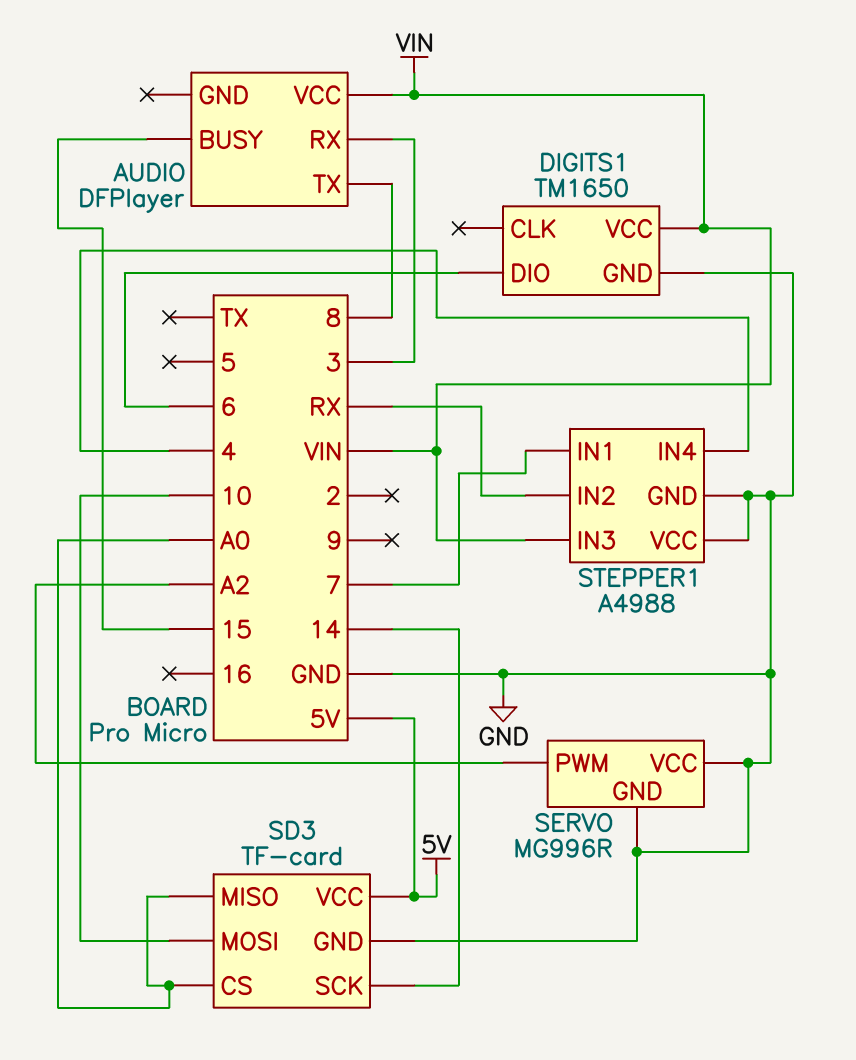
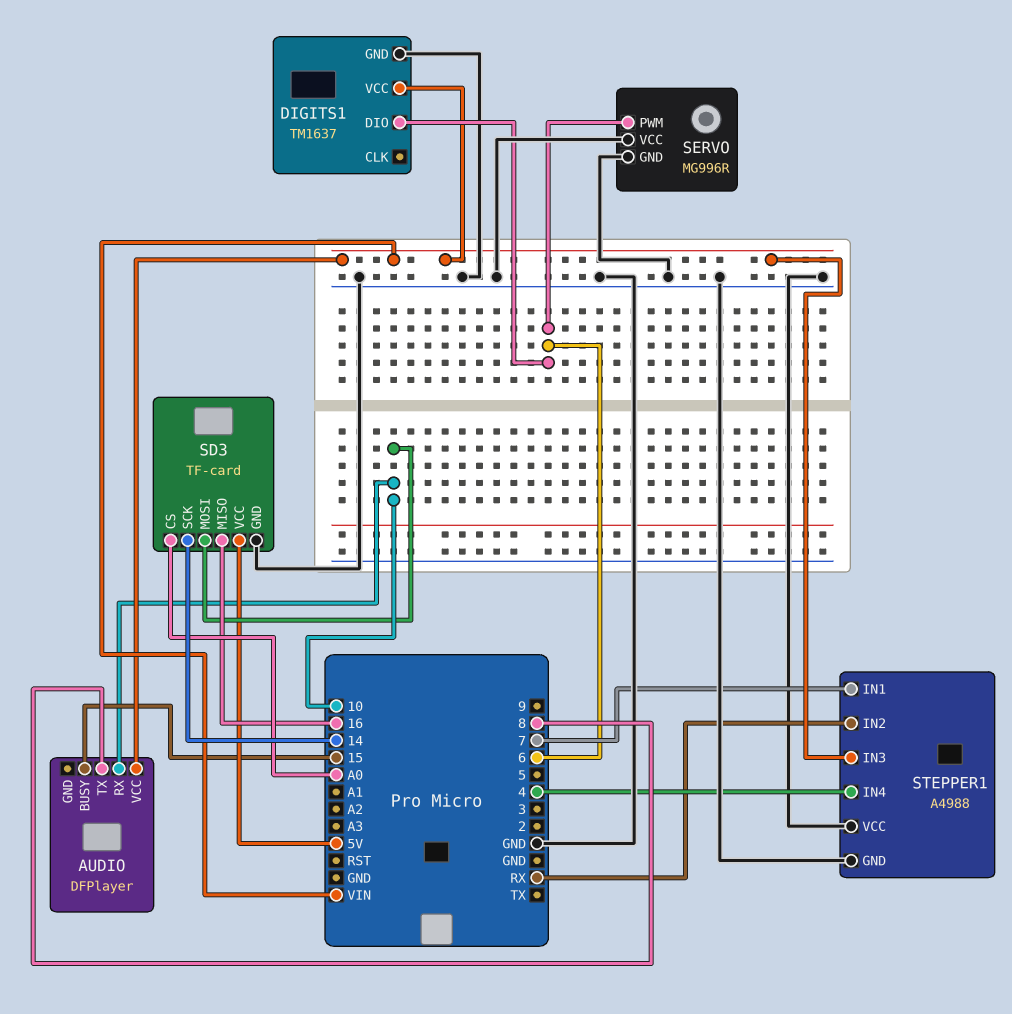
AUDIO pin RX: 3 -> 10
DIGITS1: TM1650 -> TM1637
SD3 pin MISO: A0 -> 16
SERVO pin PWM: A2 -> 6

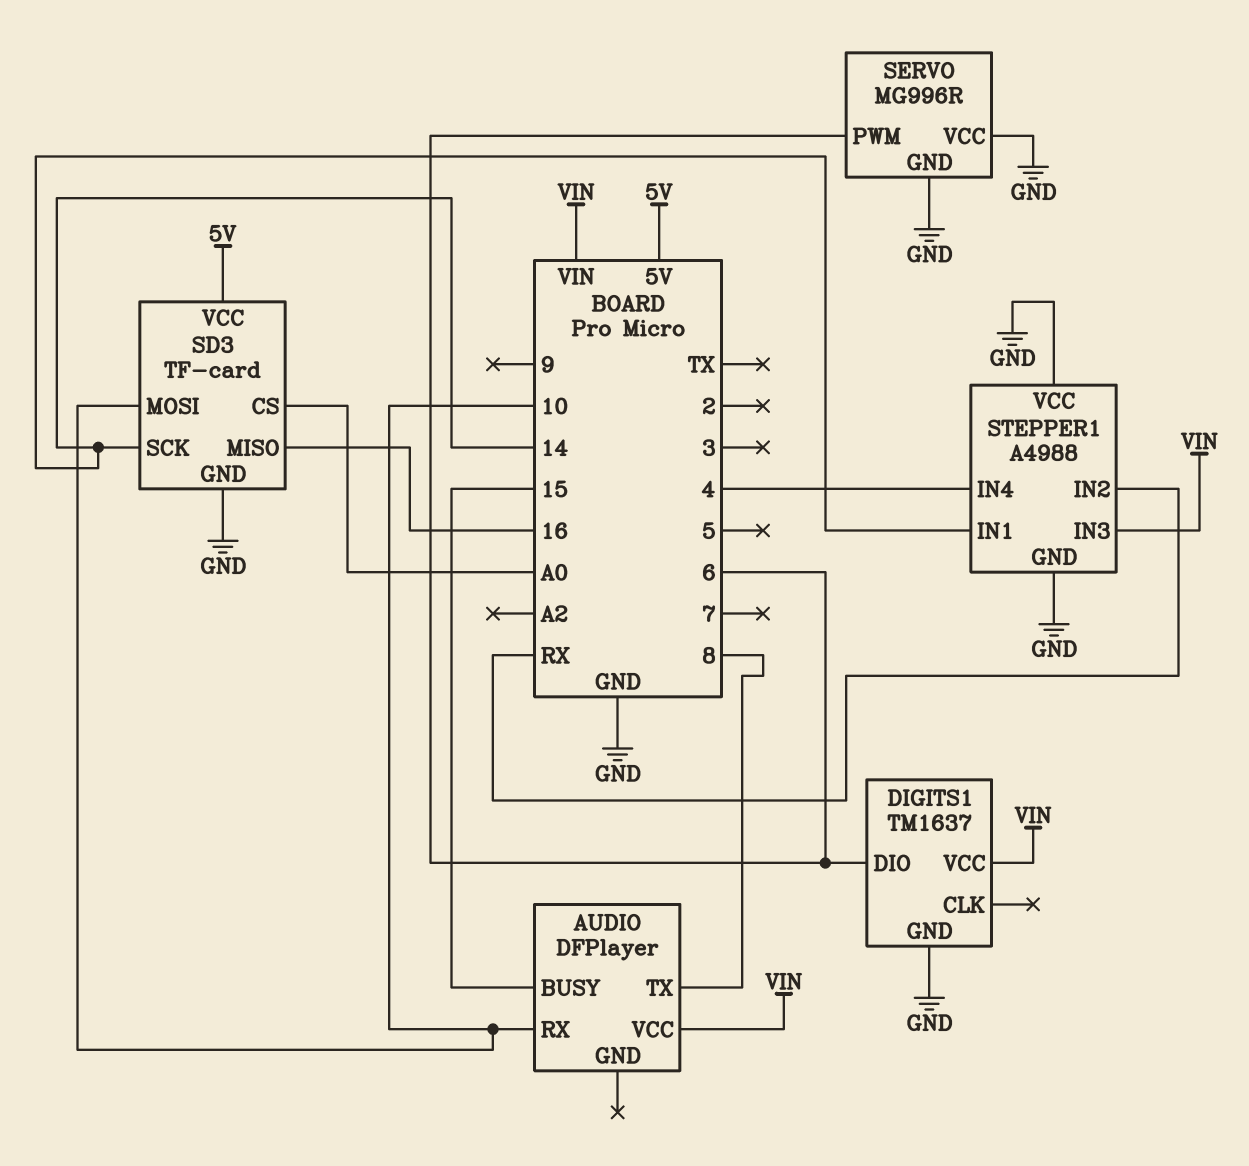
STEPPER1 pin IN1: 7 -> 14

